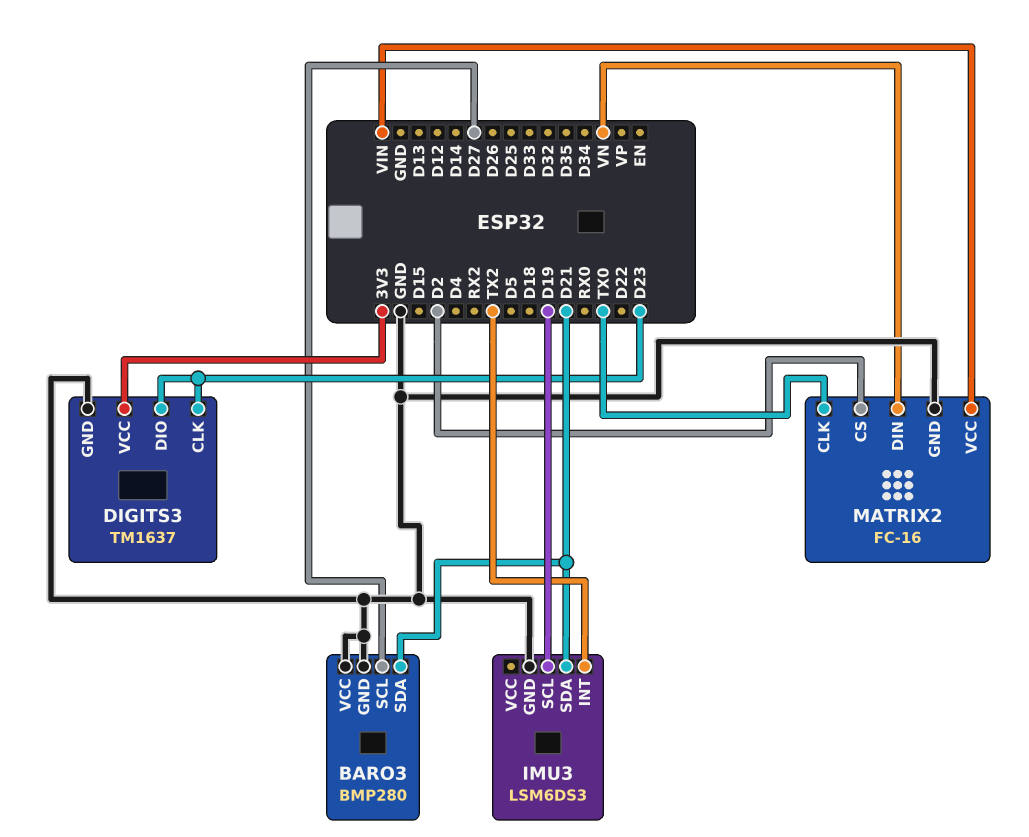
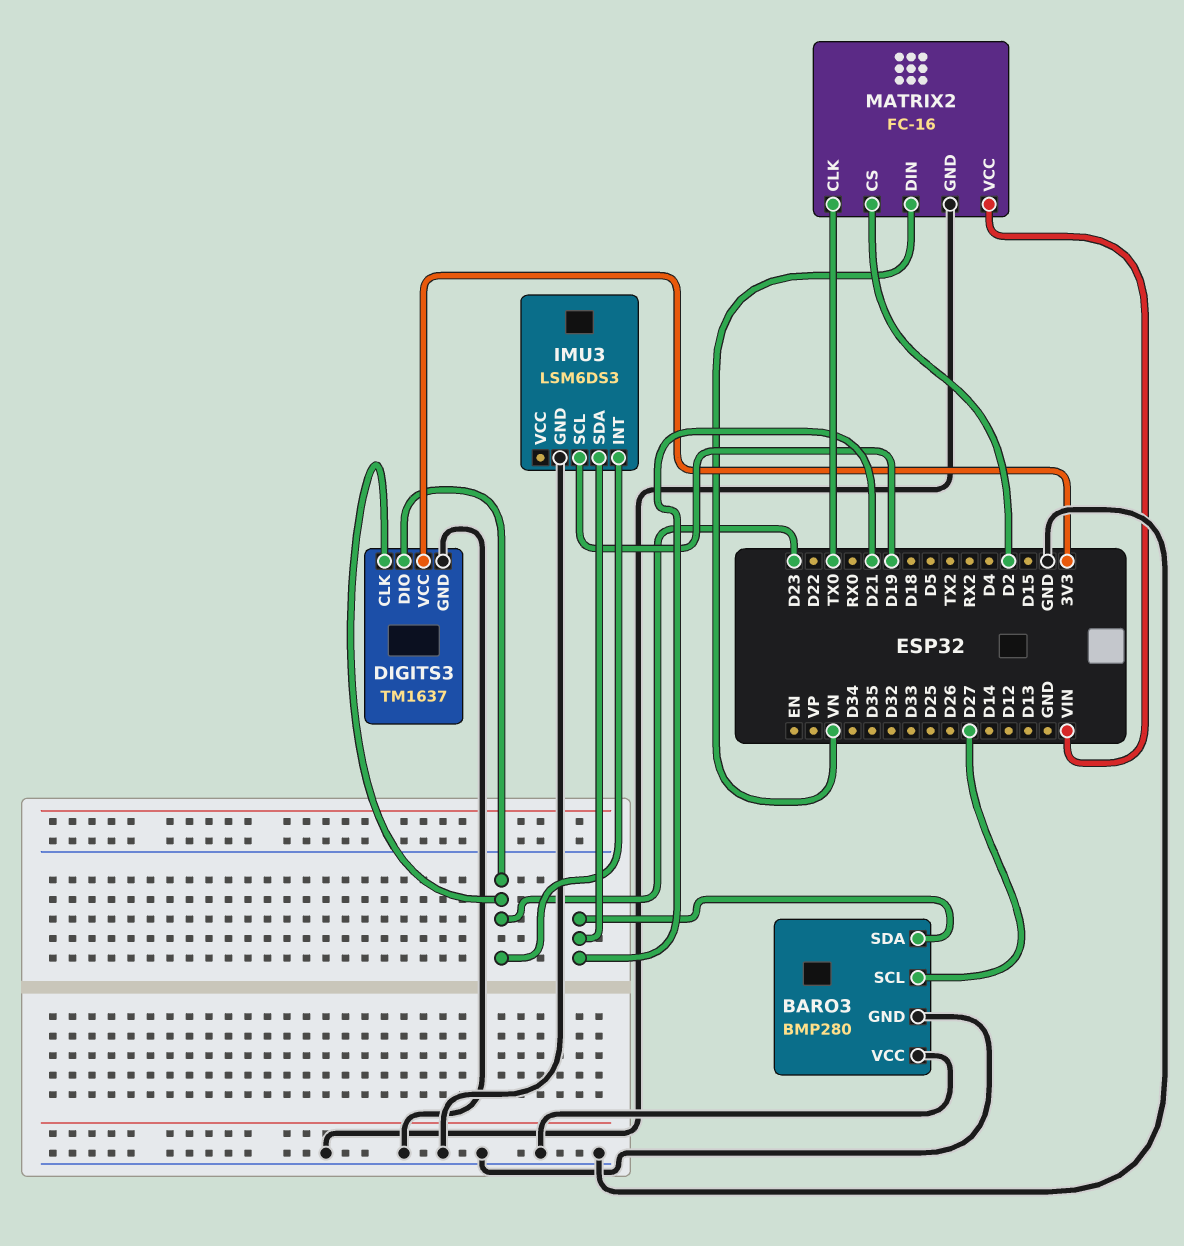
IMU3 pin INT: TX2 -> D23

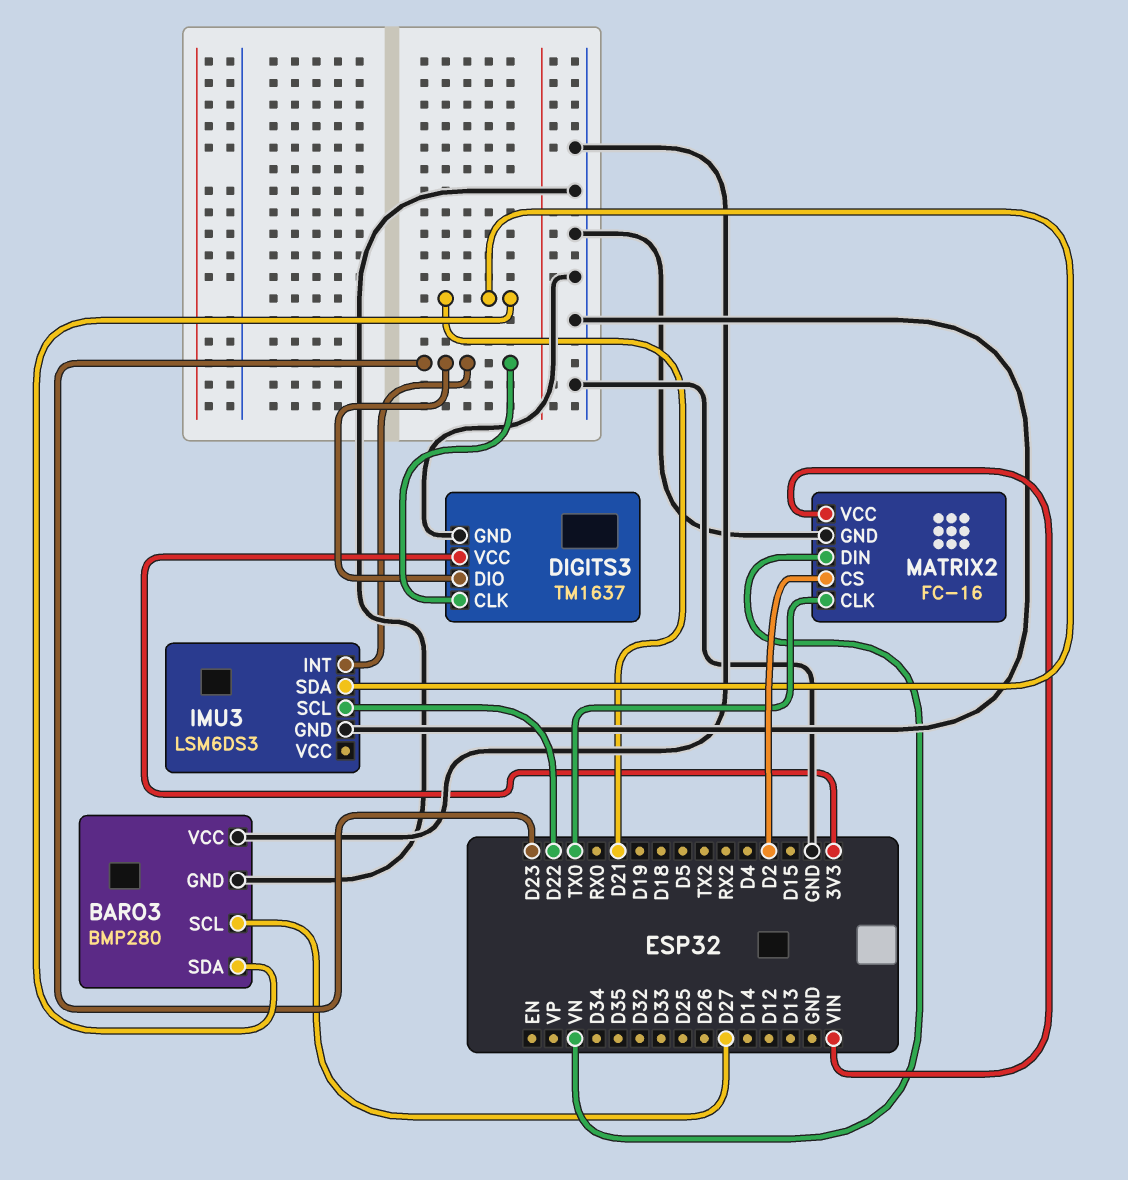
IMU3 pin SCL: D19 -> D22

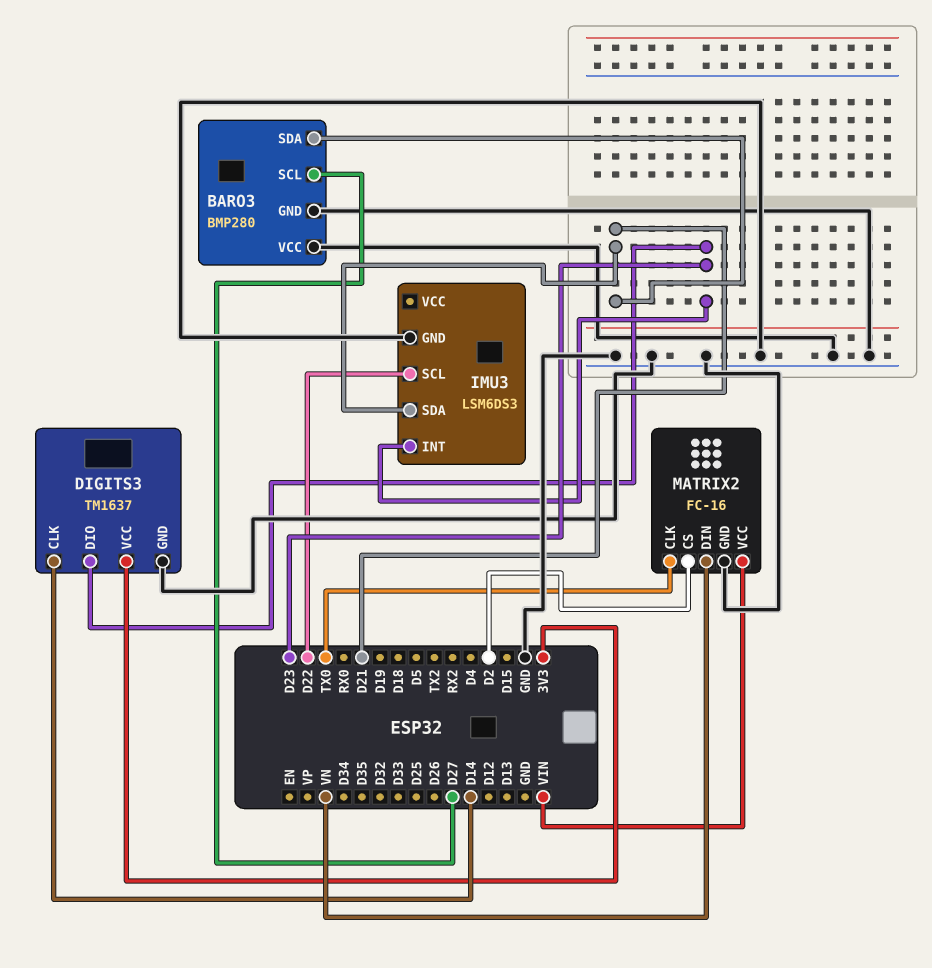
DIGITS3 pin CLK: D23 -> D14

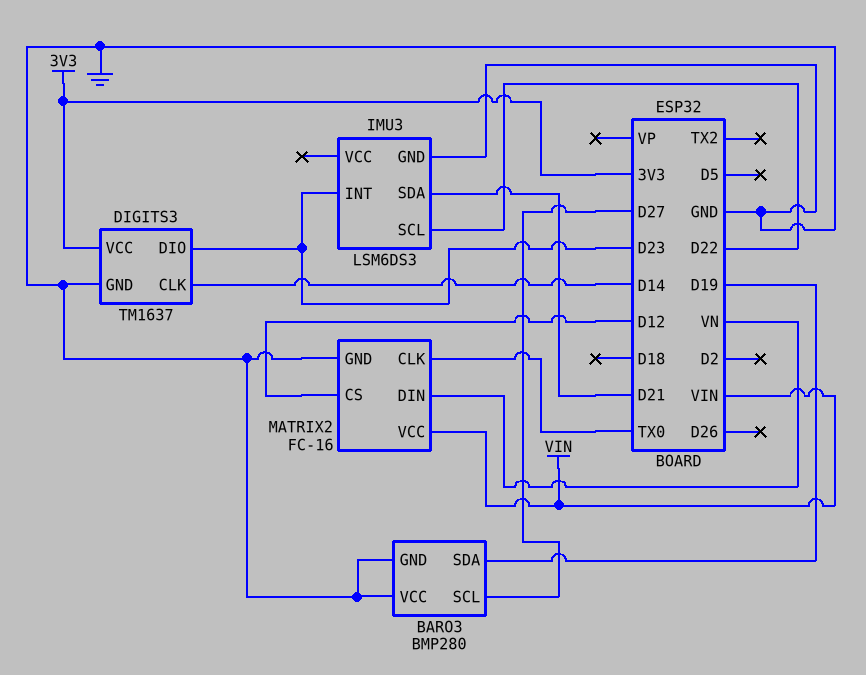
BARO3 pin SDA: D21 -> D19
MATRIX2 pin CS: D2 -> D12

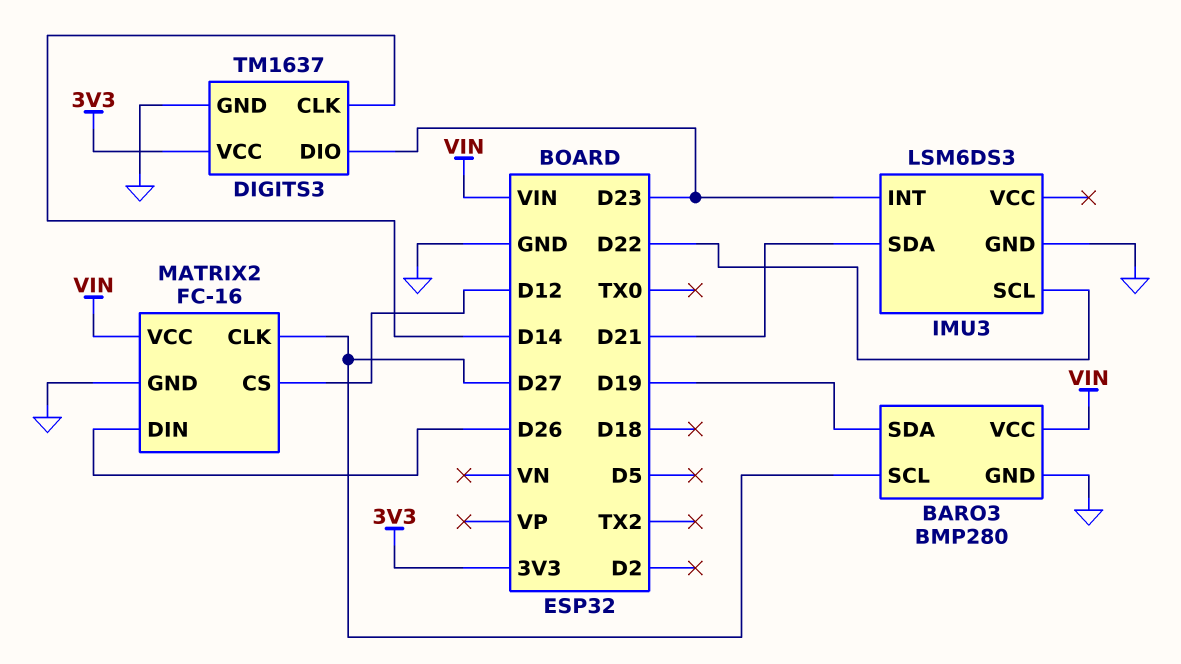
BARO3 pin VCC: GND -> VIN
MATRIX2 pin CLK: TX0 -> D27
MATRIX2 pin DIN: VN -> D26

